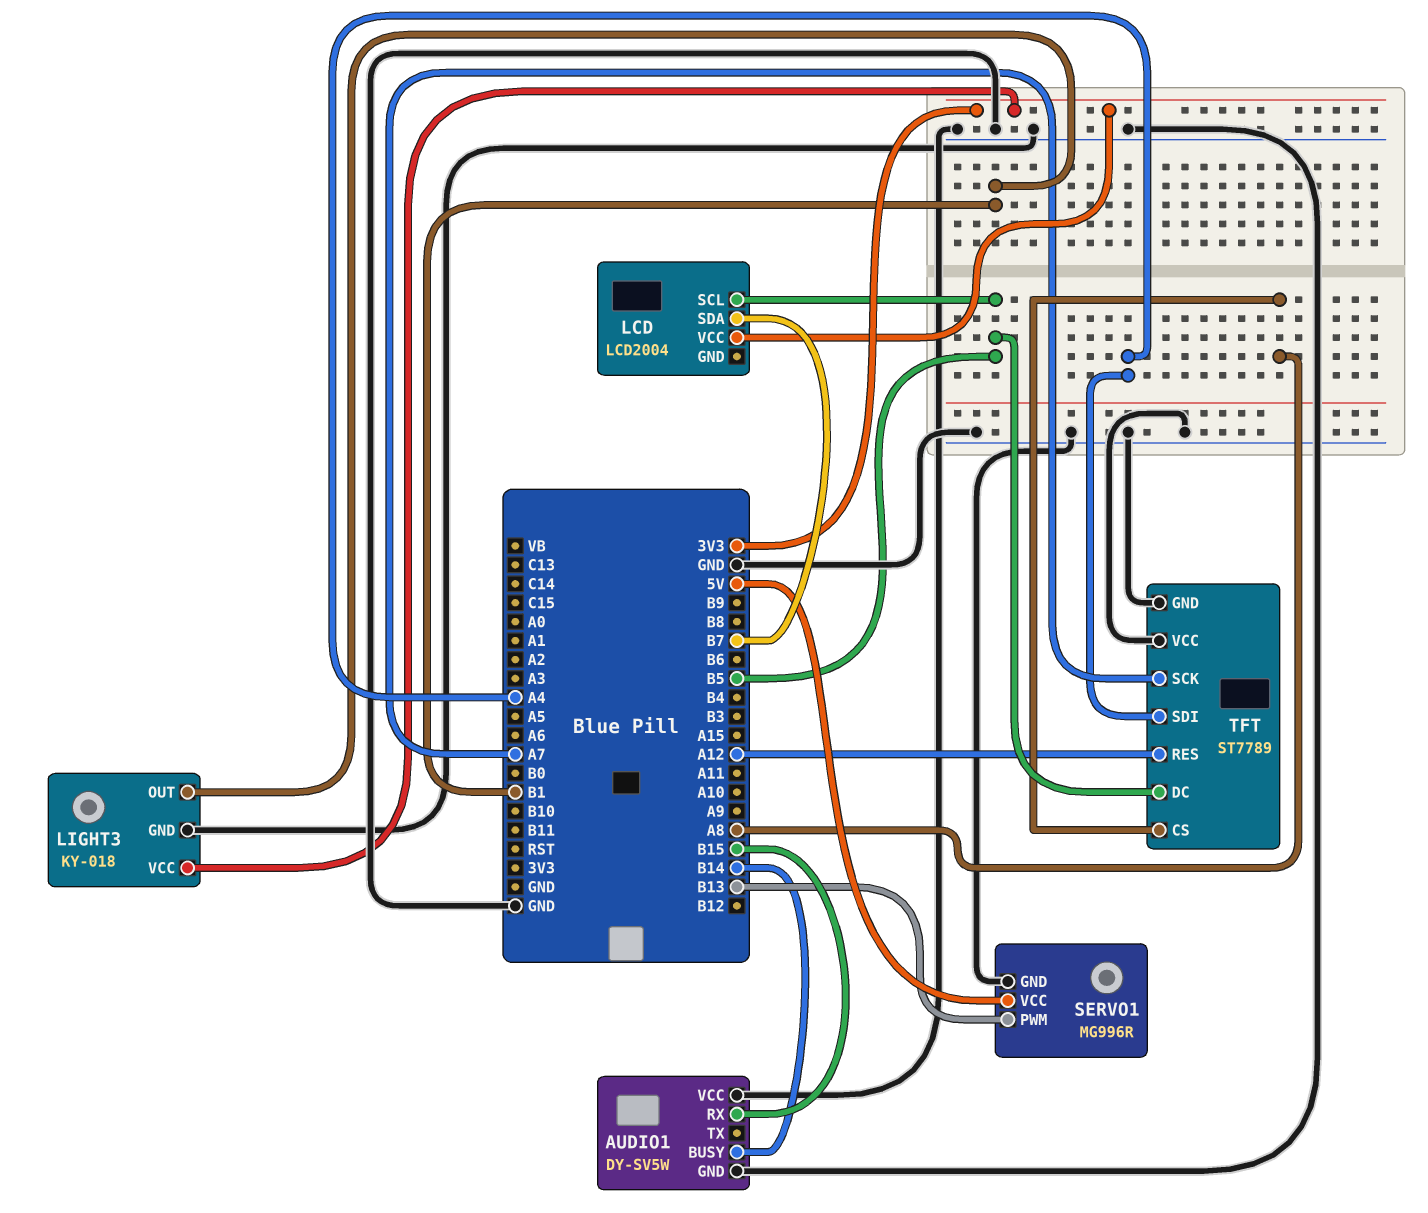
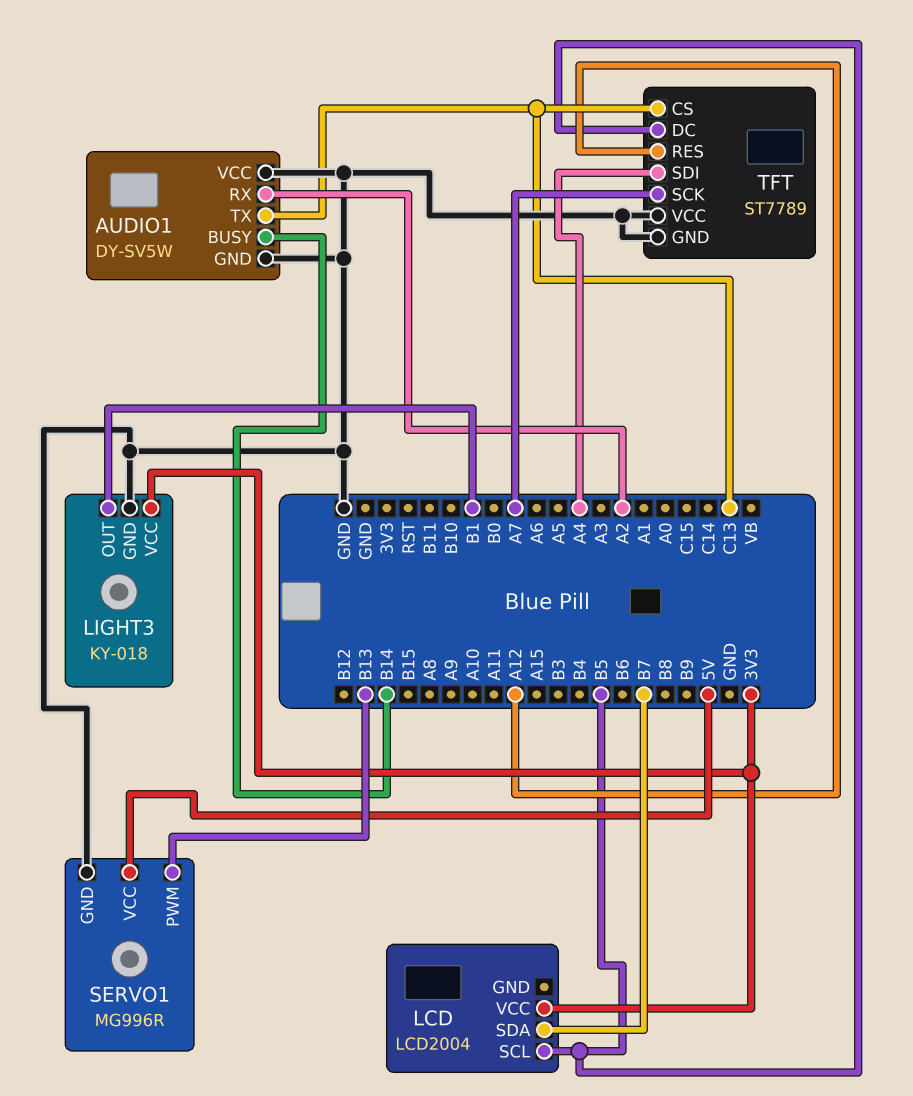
AUDIO1 pin RX: B15 -> A2
AUDIO1 pin TX: none -> C13
TFT pin CS: A8 -> C13

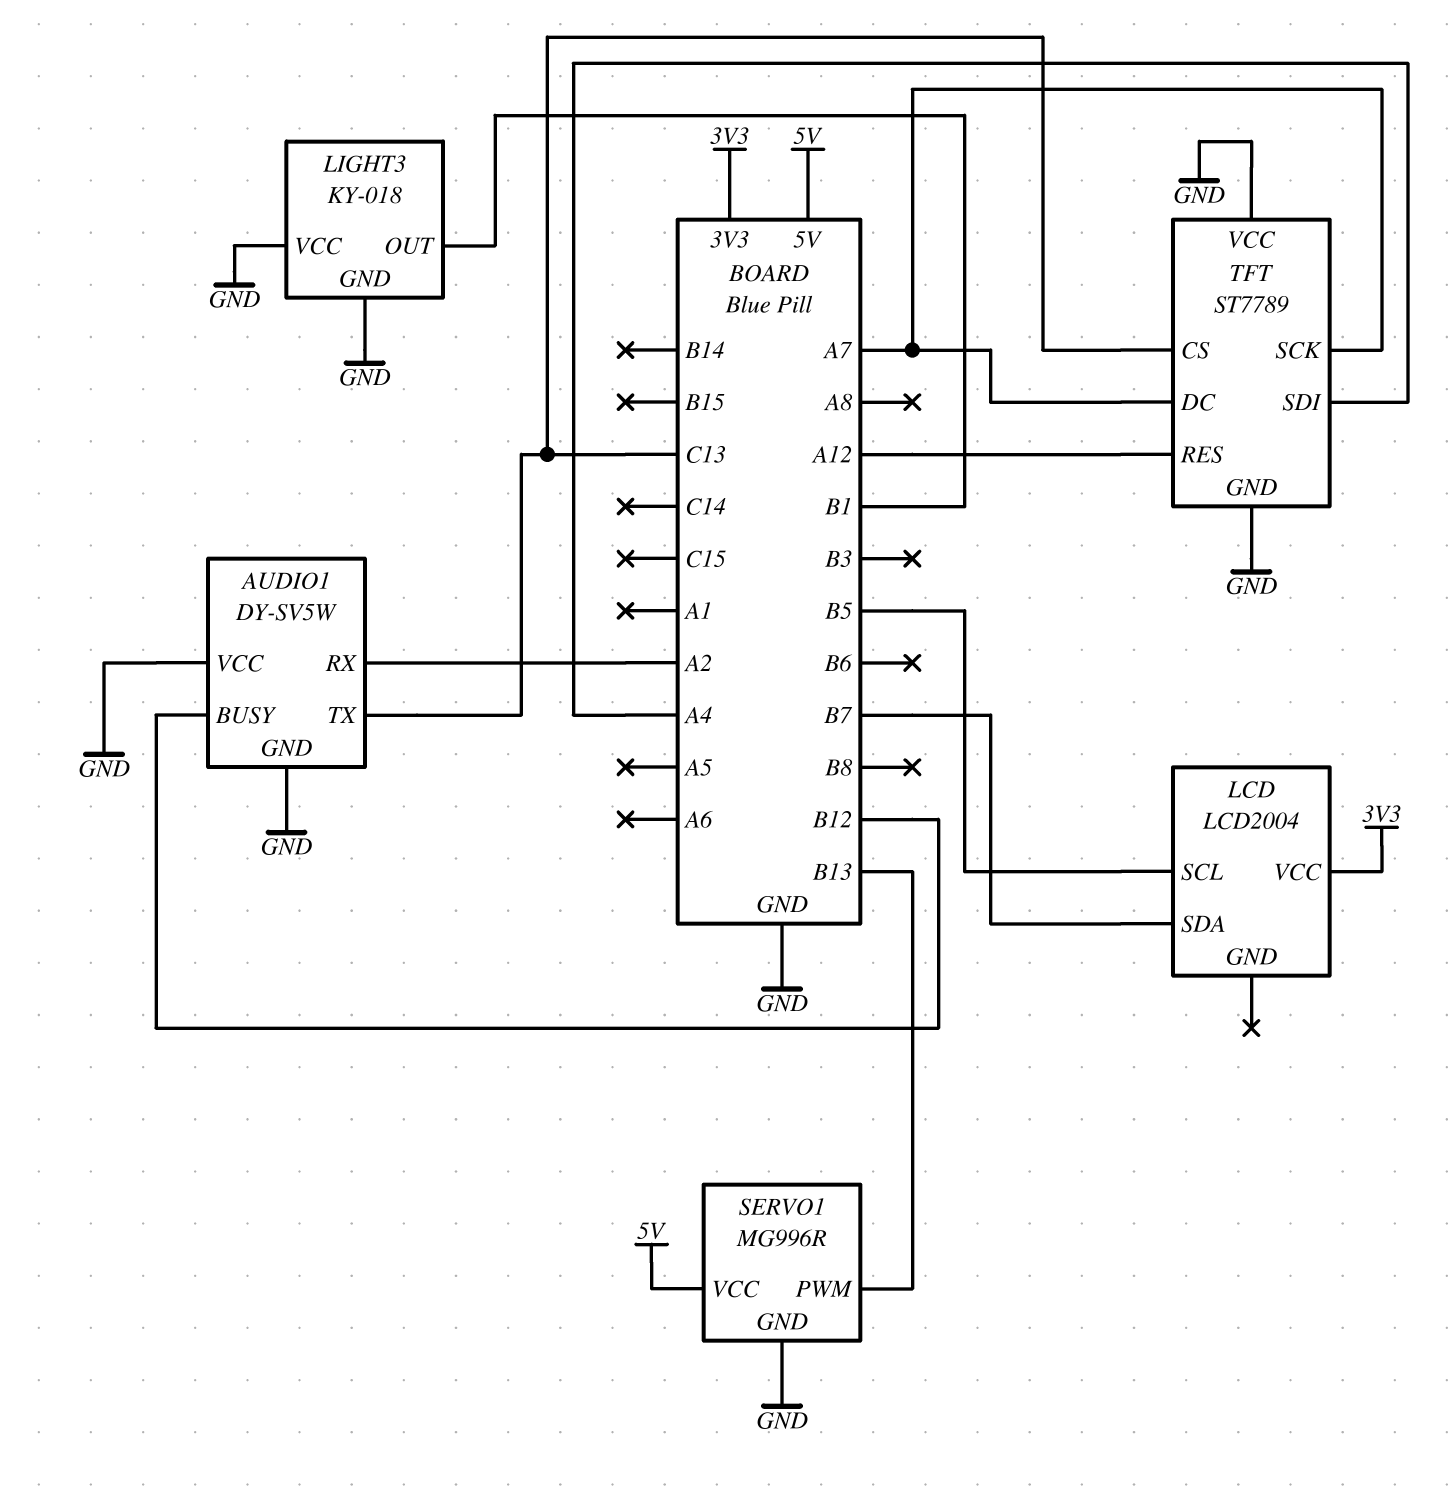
AUDIO1 pin BUSY: B14 -> B12
LIGHT3 pin VCC: 3V3 -> GND
TFT pin DC: B5 -> A7

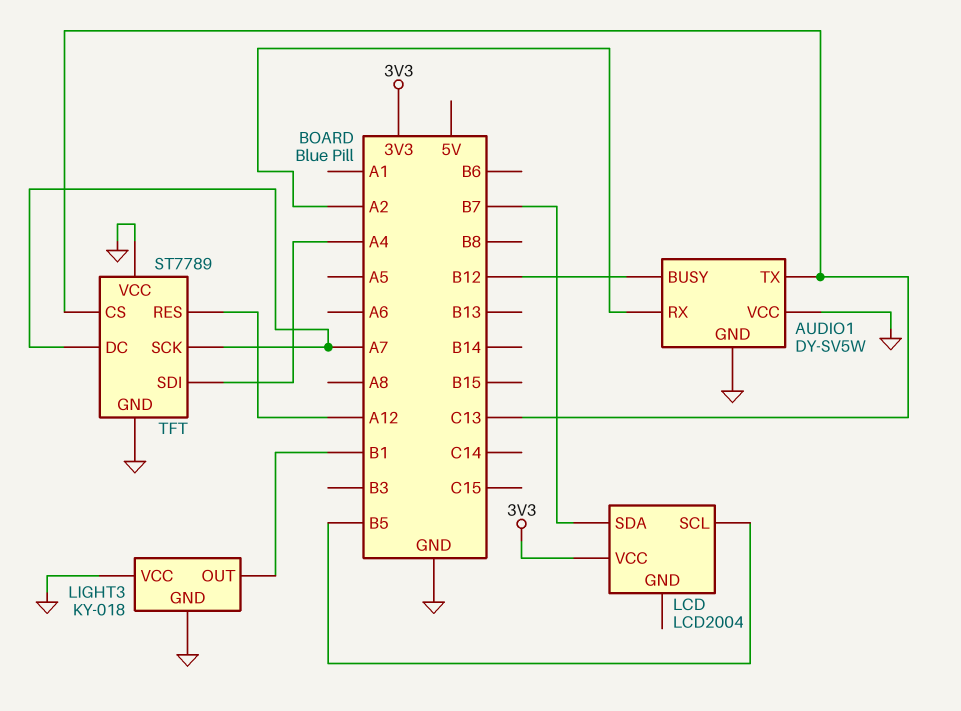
SERVO1: MG996R -> none
SERVO1 pin GND: GND -> none
SERVO1 pin PWM: B13 -> none
SERVO1 pin VCC: 5V -> none

